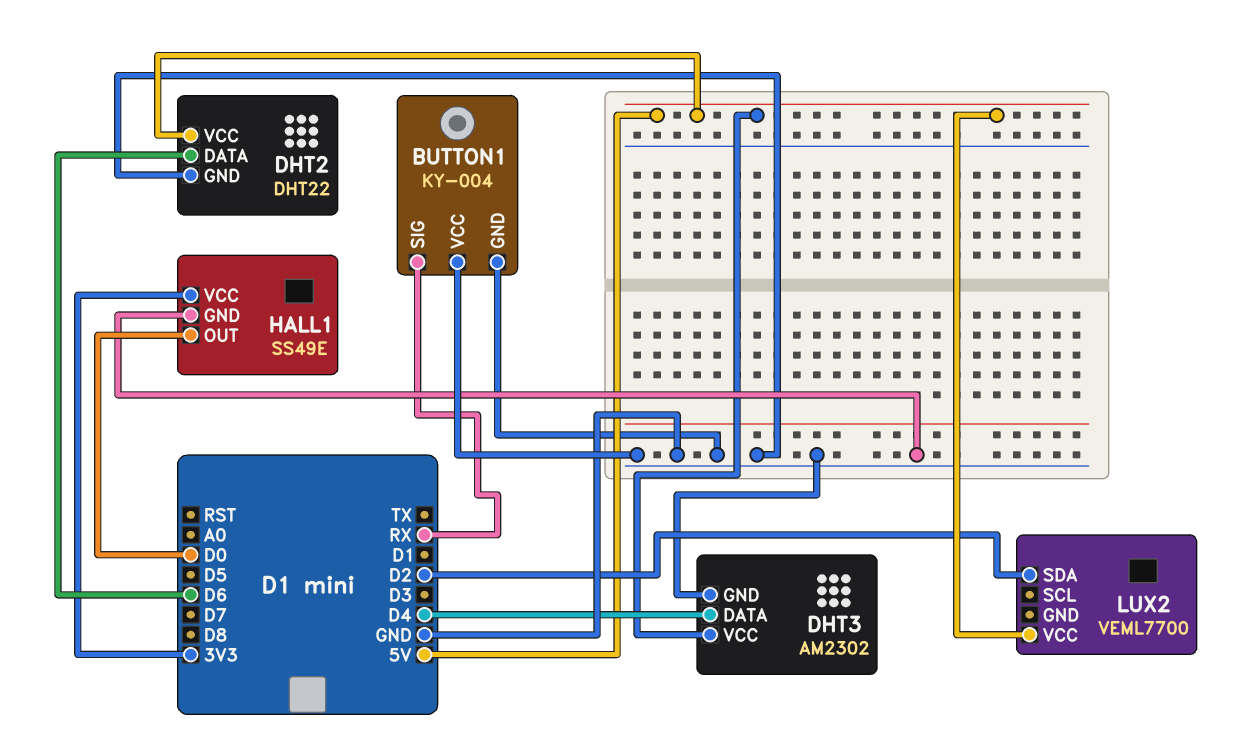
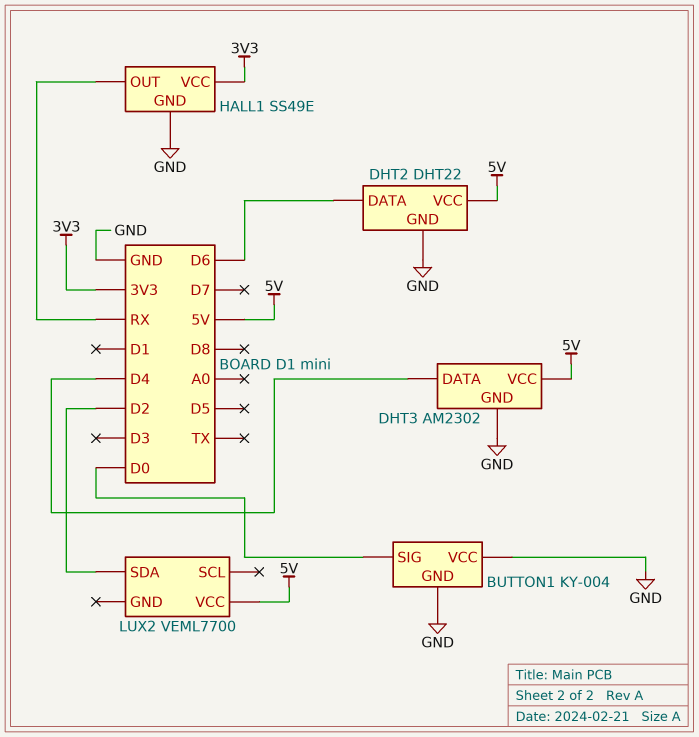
BUTTON1 pin SIG: RX -> D0
HALL1 pin OUT: D0 -> RX

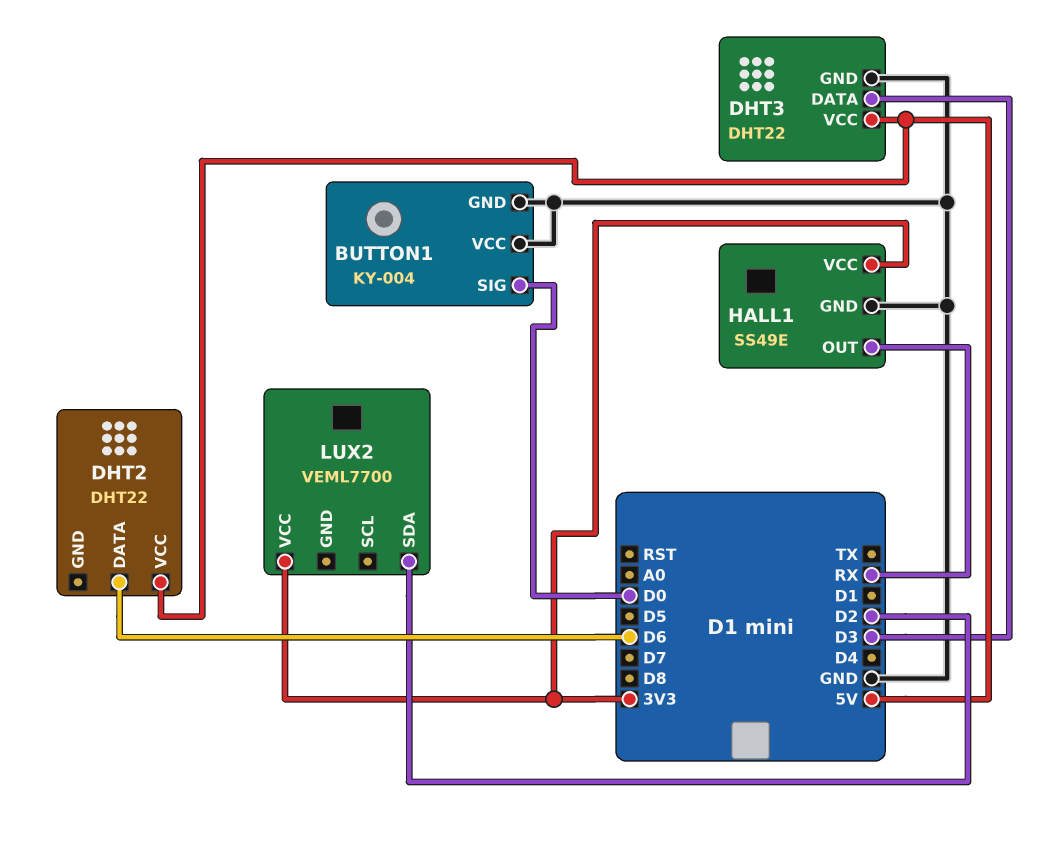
DHT2 pin GND: GND -> none
DHT3: AM2302 -> DHT22
DHT3 pin DATA: D4 -> D3
LUX2 pin VCC: 5V -> 3V3

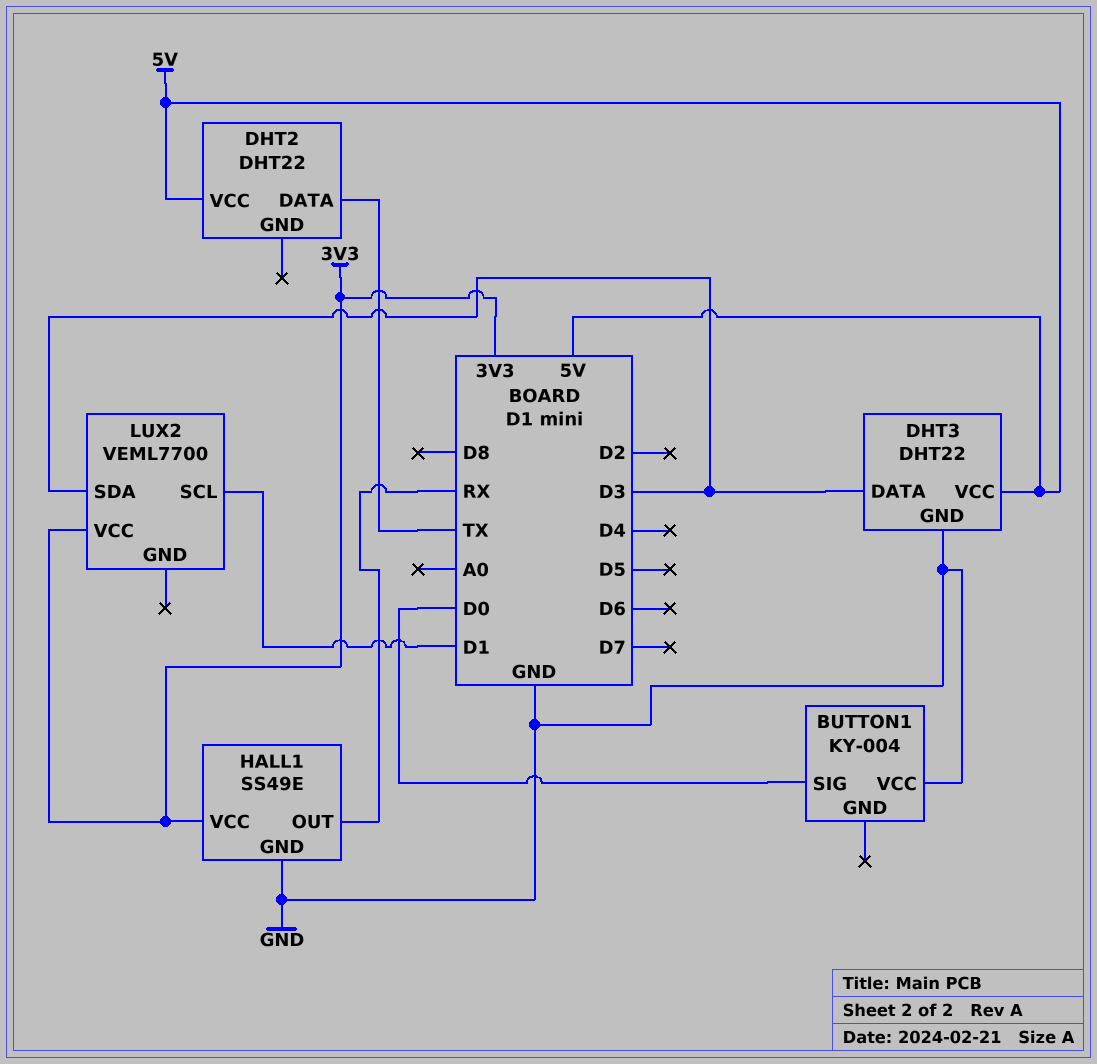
BUTTON1 pin GND: GND -> none
DHT2 pin DATA: D6 -> TX
LUX2 pin SCL: none -> D1
LUX2 pin SDA: D2 -> D3

